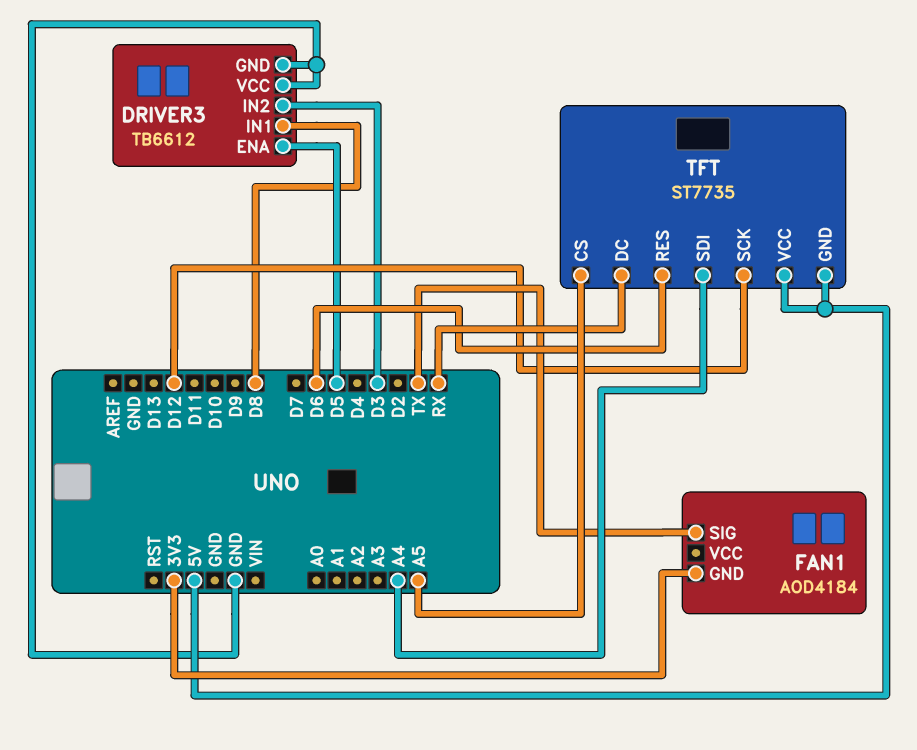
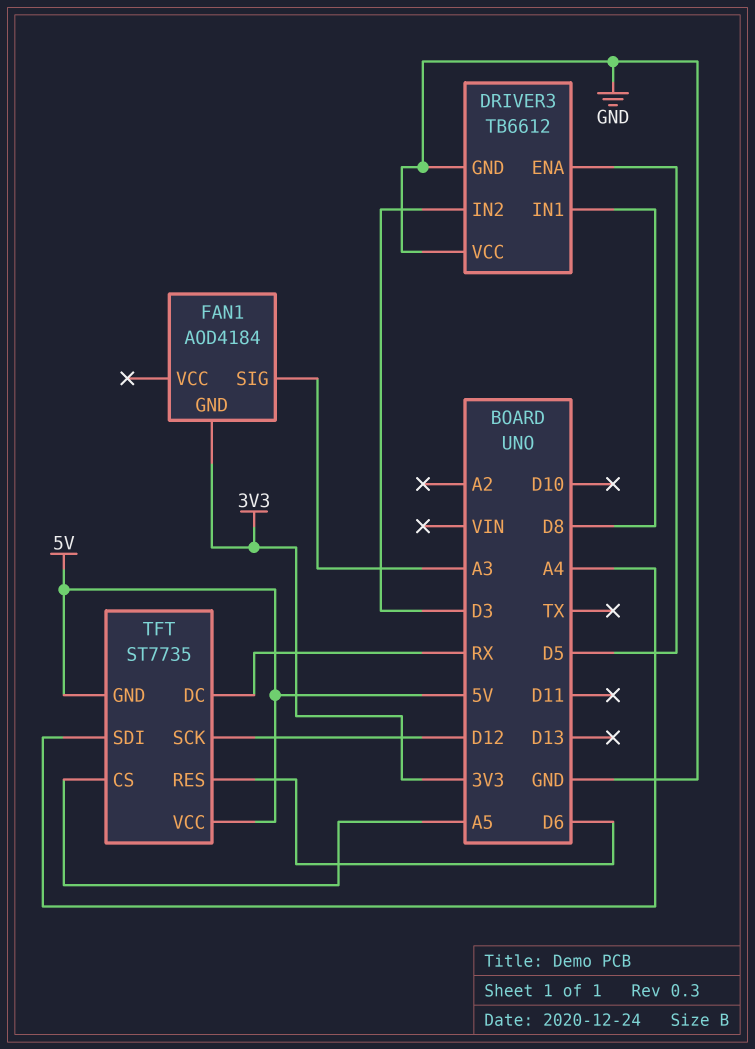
FAN1 pin SIG: TX -> A3

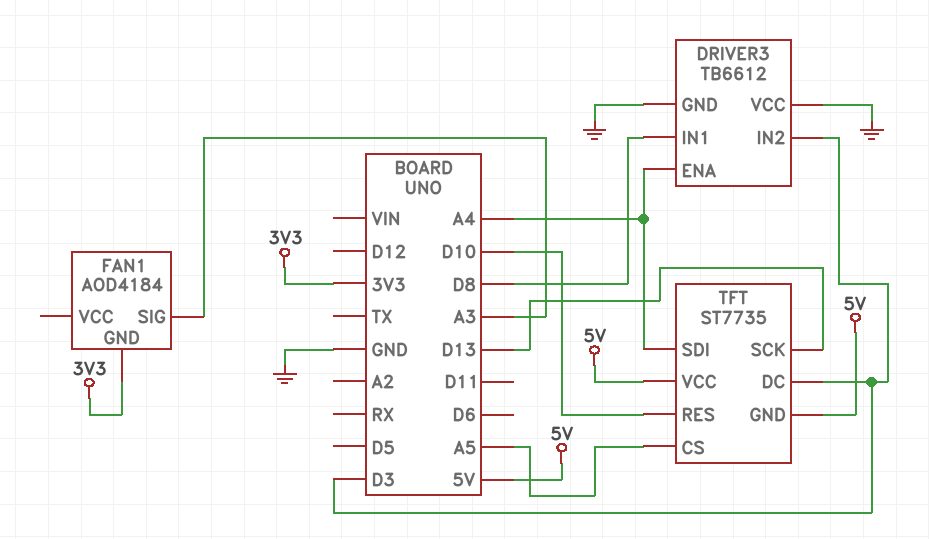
DRIVER3 pin ENA: D5 -> A4
TFT pin DC: RX -> D3
TFT pin RES: D6 -> D10
TFT pin SCK: D12 -> D13

